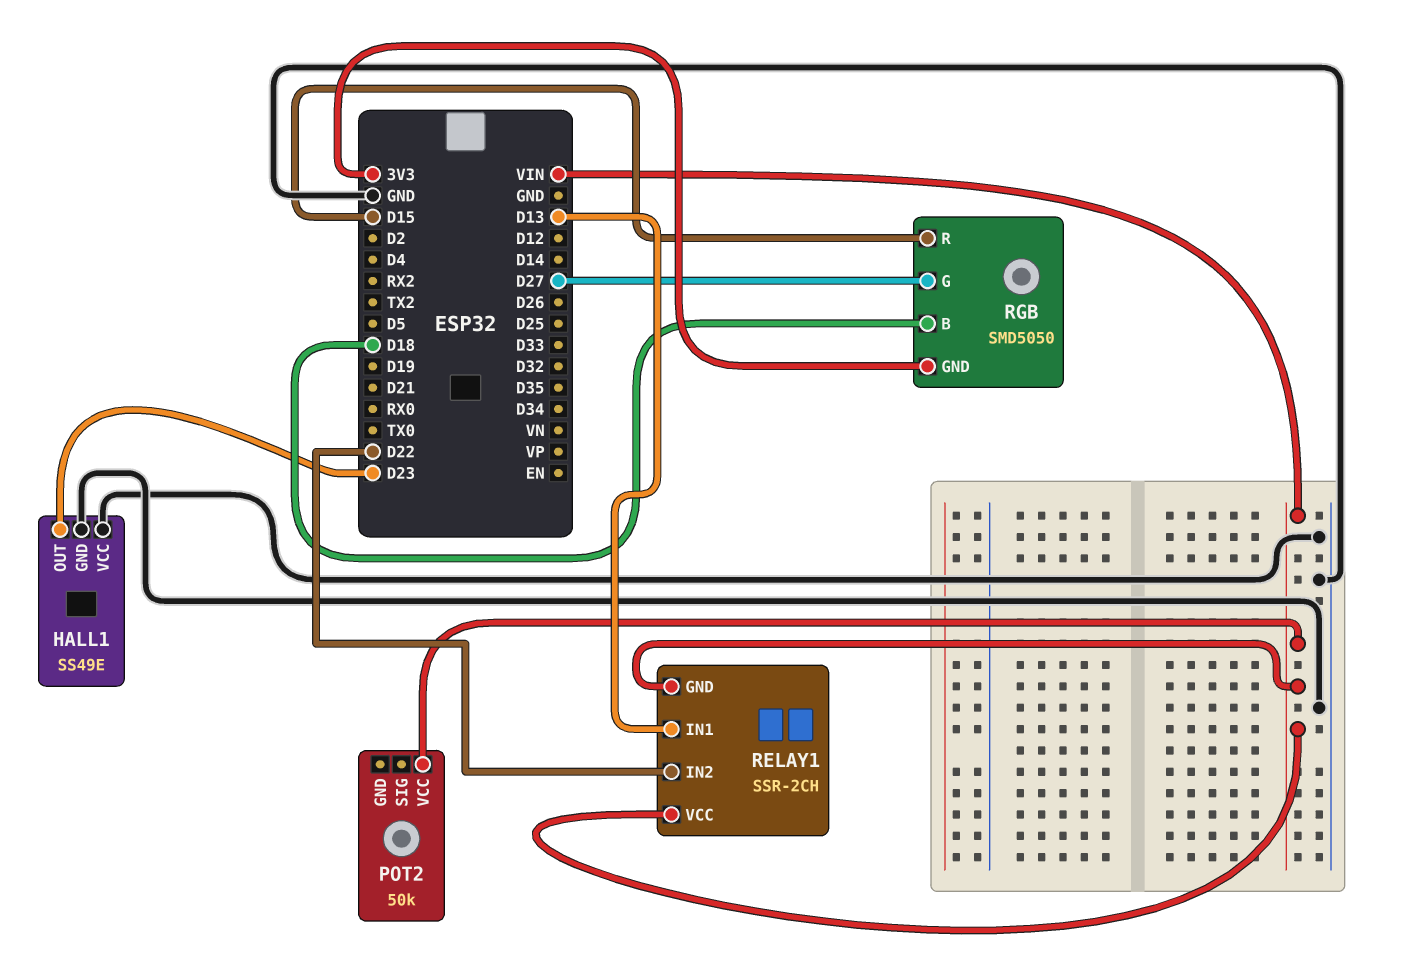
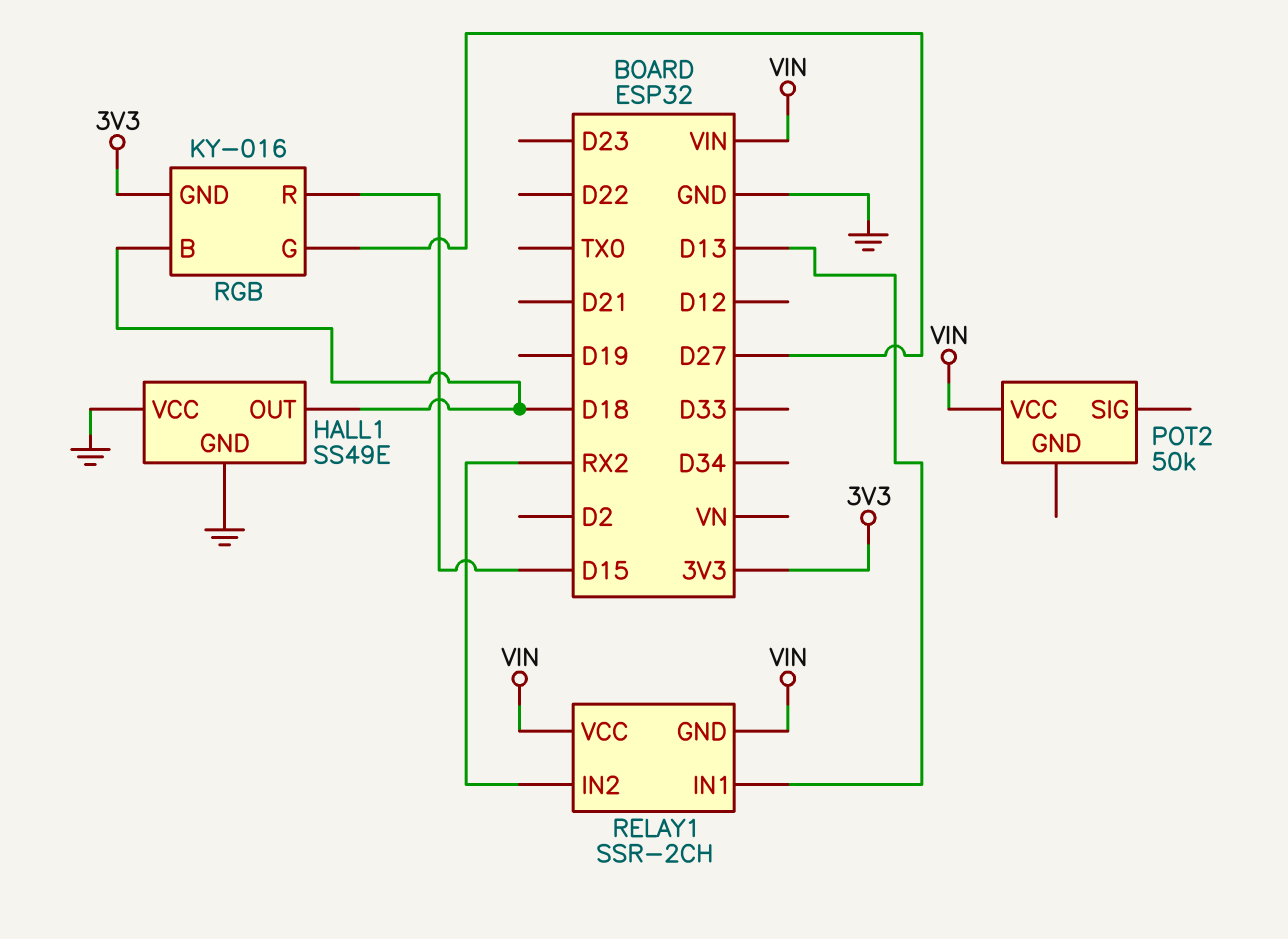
HALL1 pin OUT: D23 -> D18
RELAY1 pin IN2: D22 -> RX2
RGB: SMD5050 -> KY-016

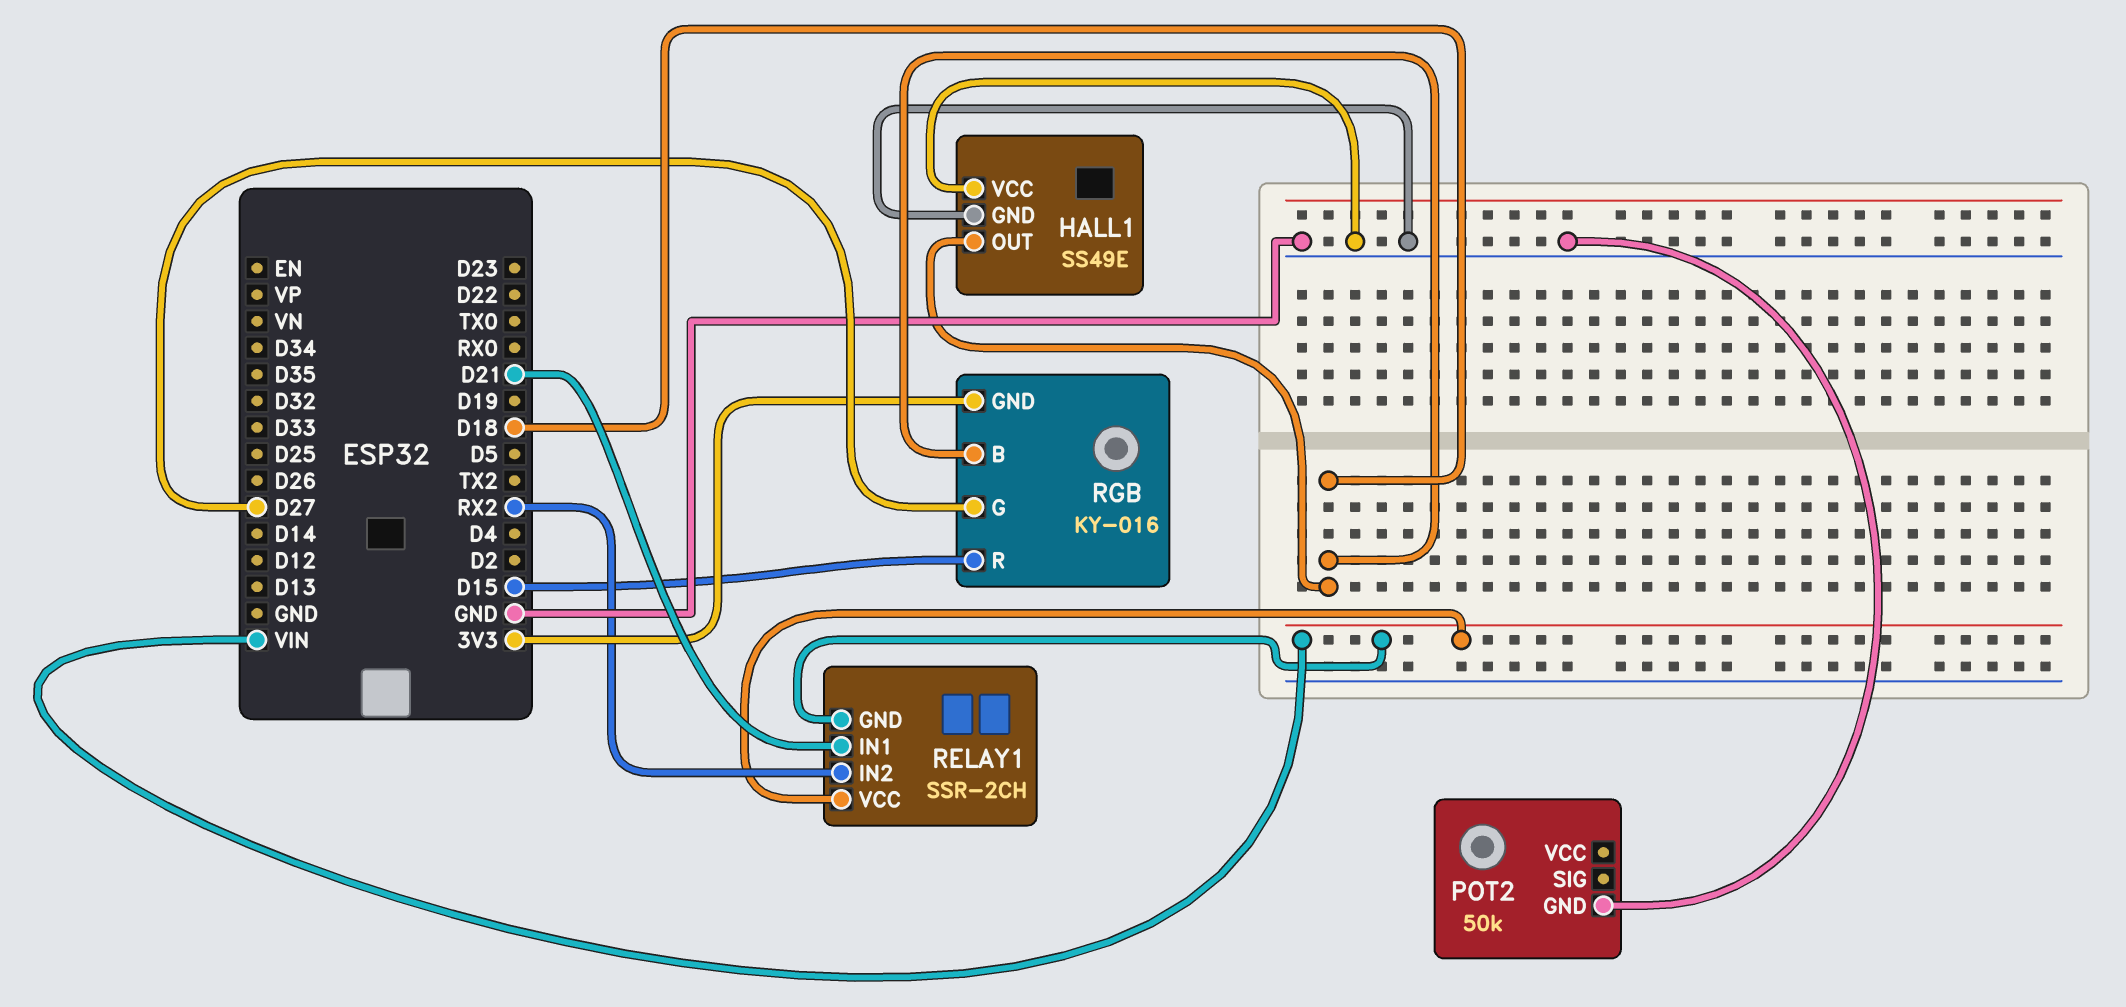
POT2 pin GND: none -> GND
POT2 pin VCC: VIN -> none
RELAY1 pin IN1: D13 -> D21

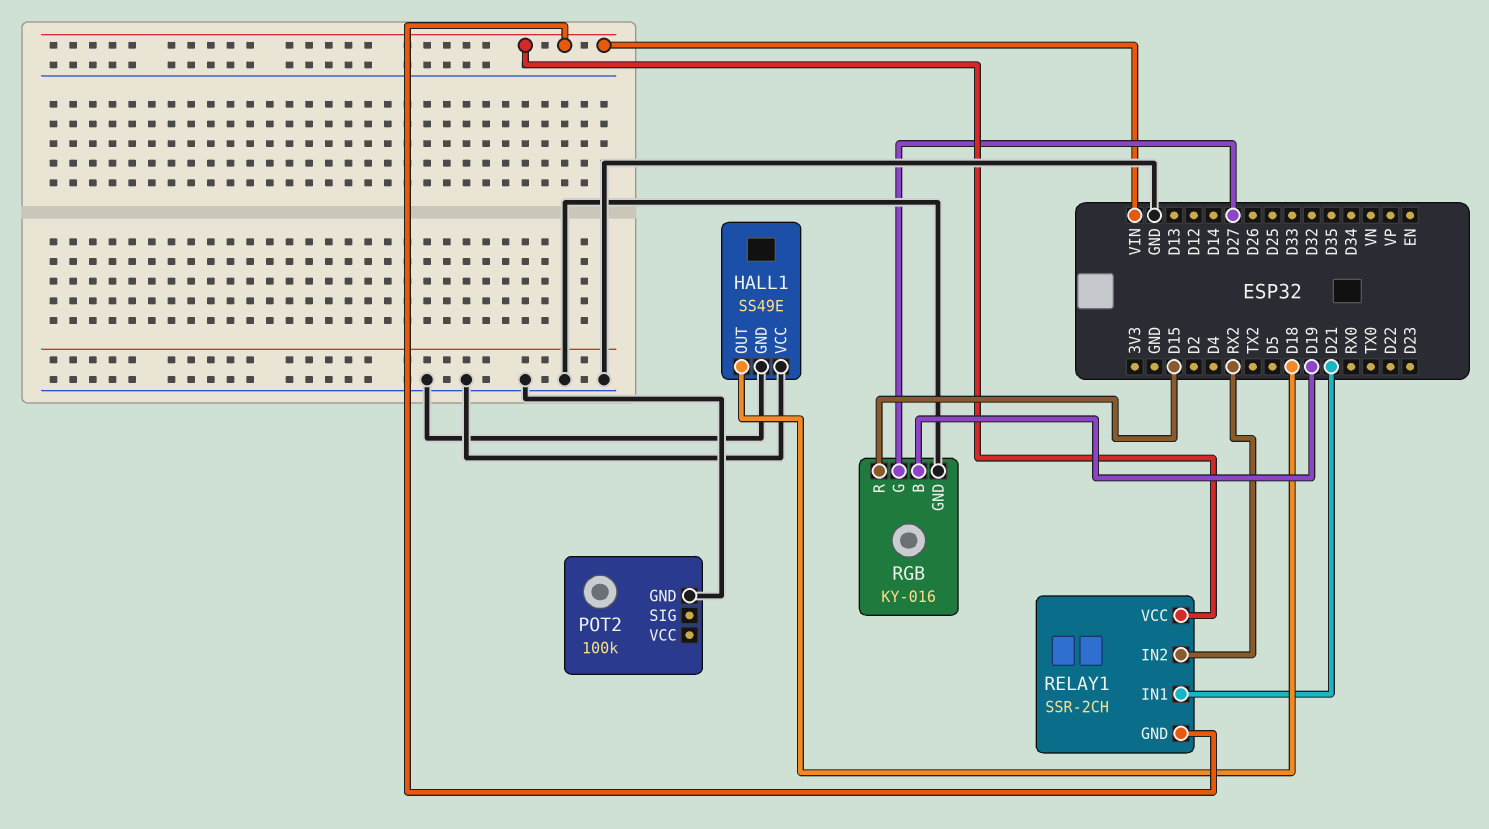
POT2: 50k -> 100k
RGB pin B: D18 -> D19
RGB pin GND: 3V3 -> GND

